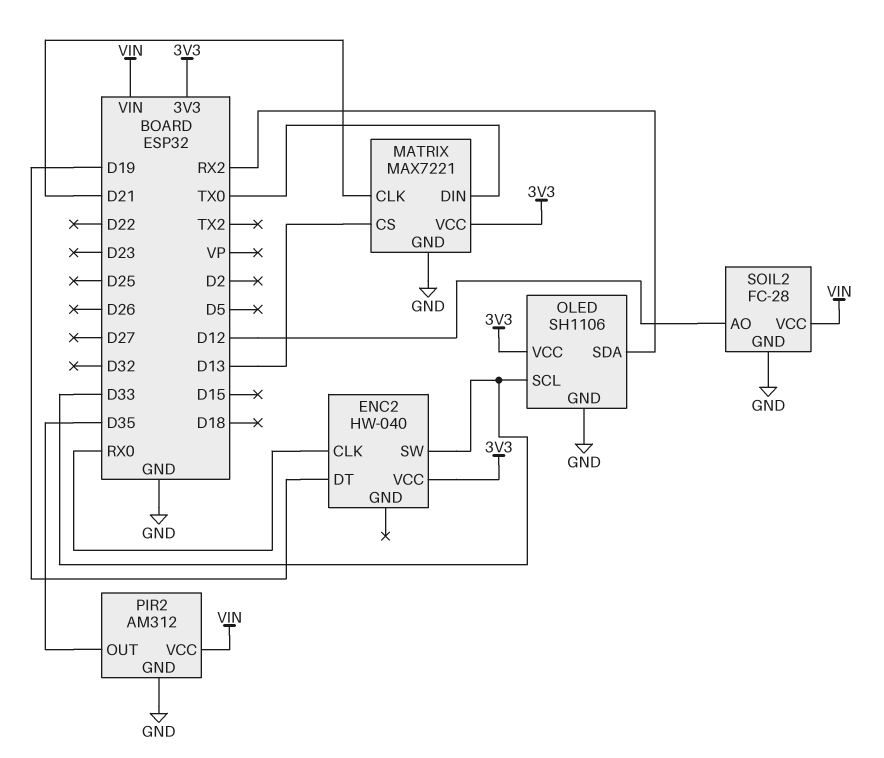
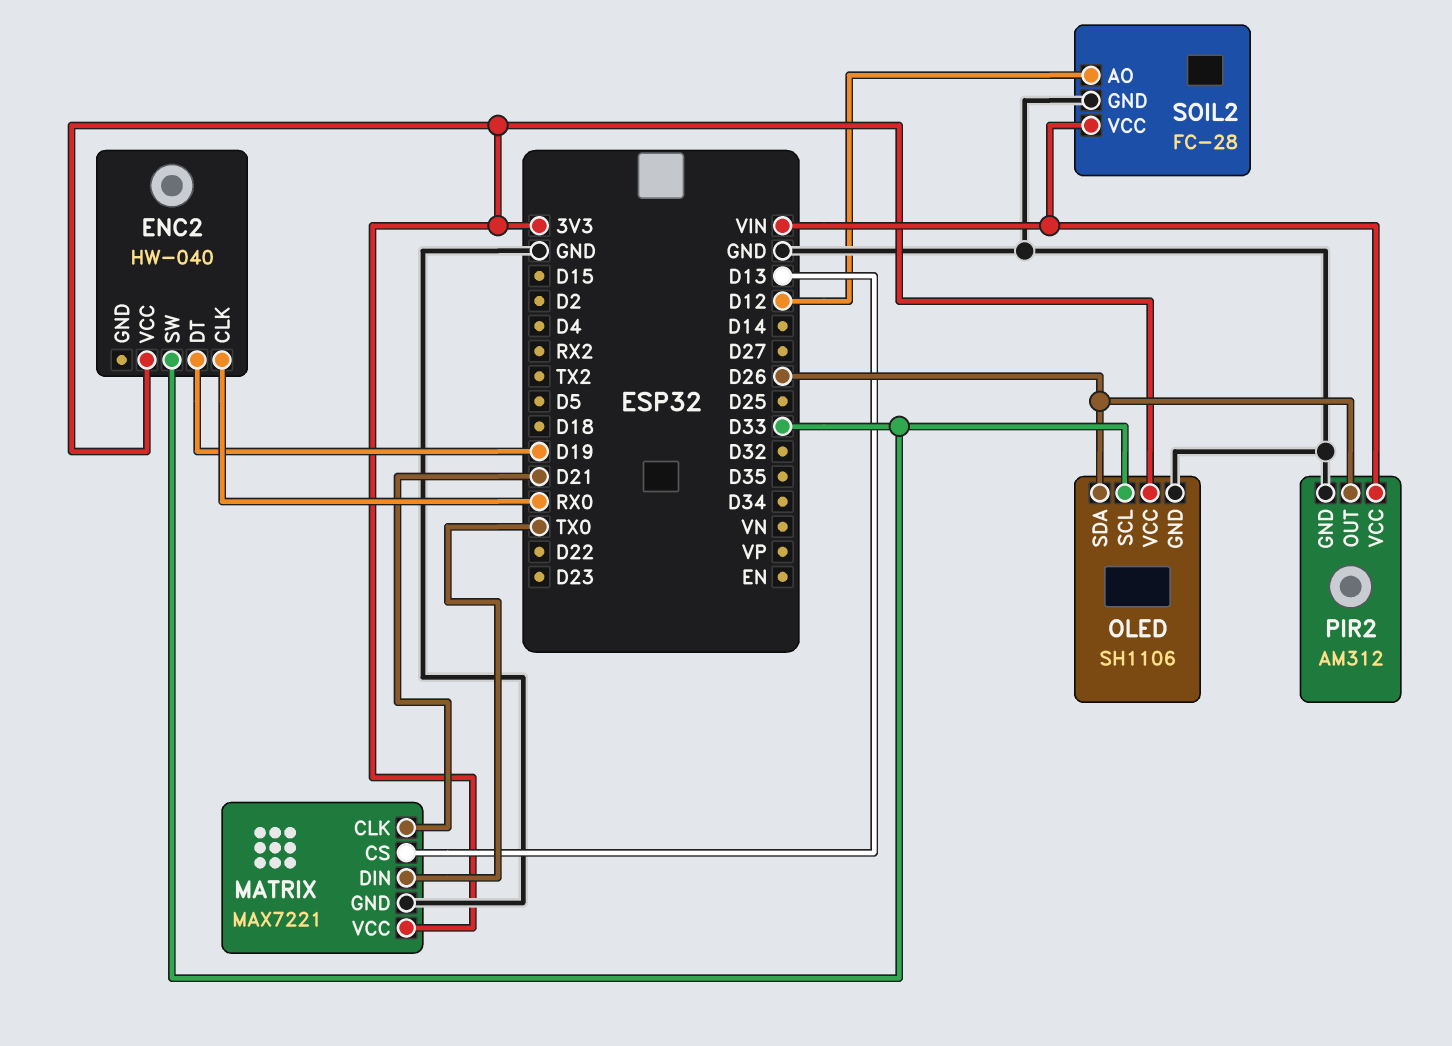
OLED pin SDA: RX2 -> D26
PIR2 pin OUT: D35 -> D26

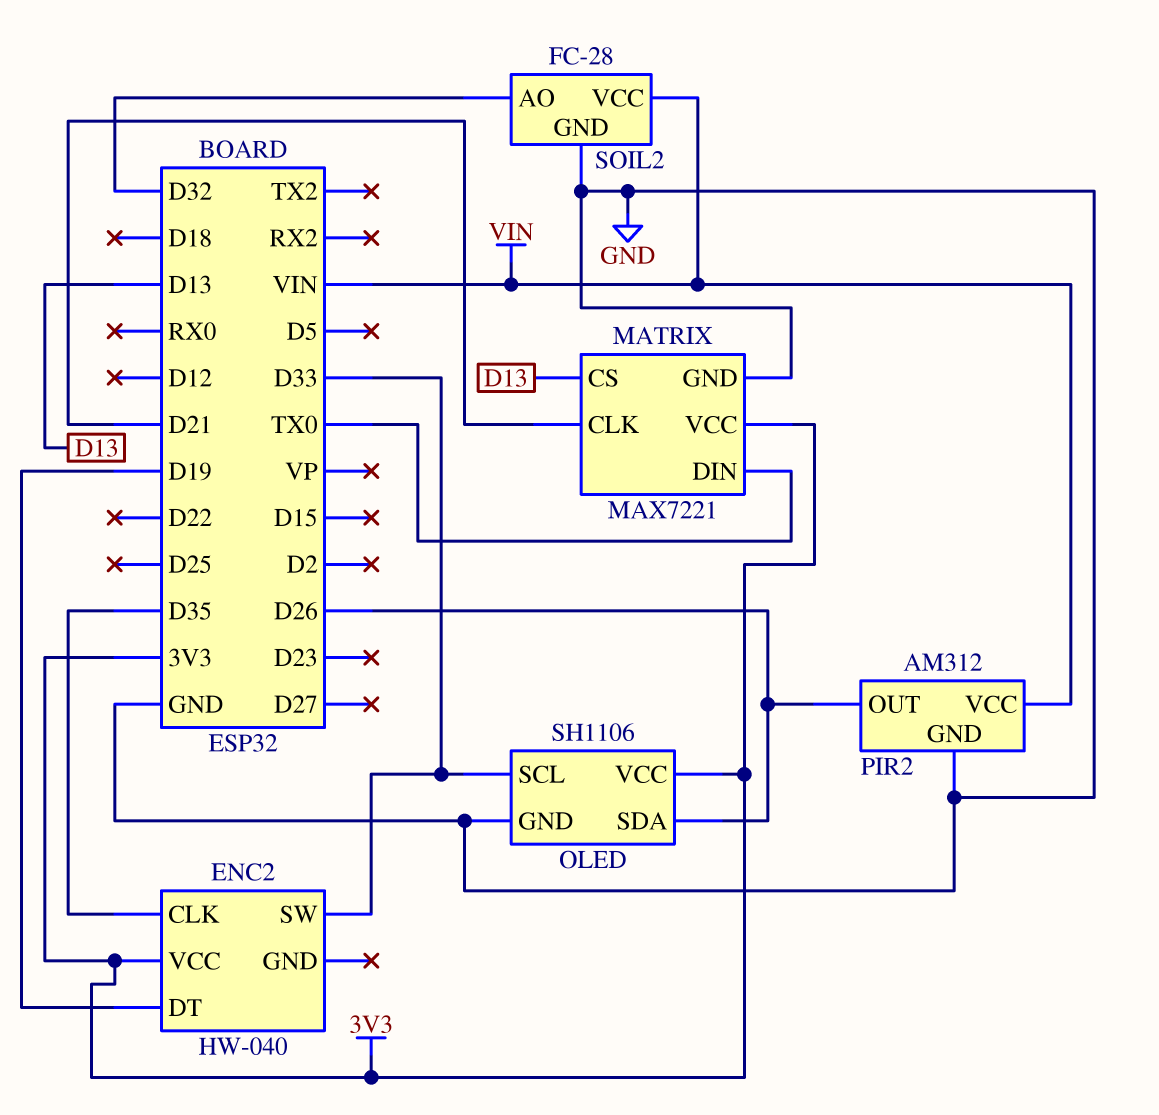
ENC2 pin CLK: RX0 -> D35
SOIL2 pin AO: D12 -> D32

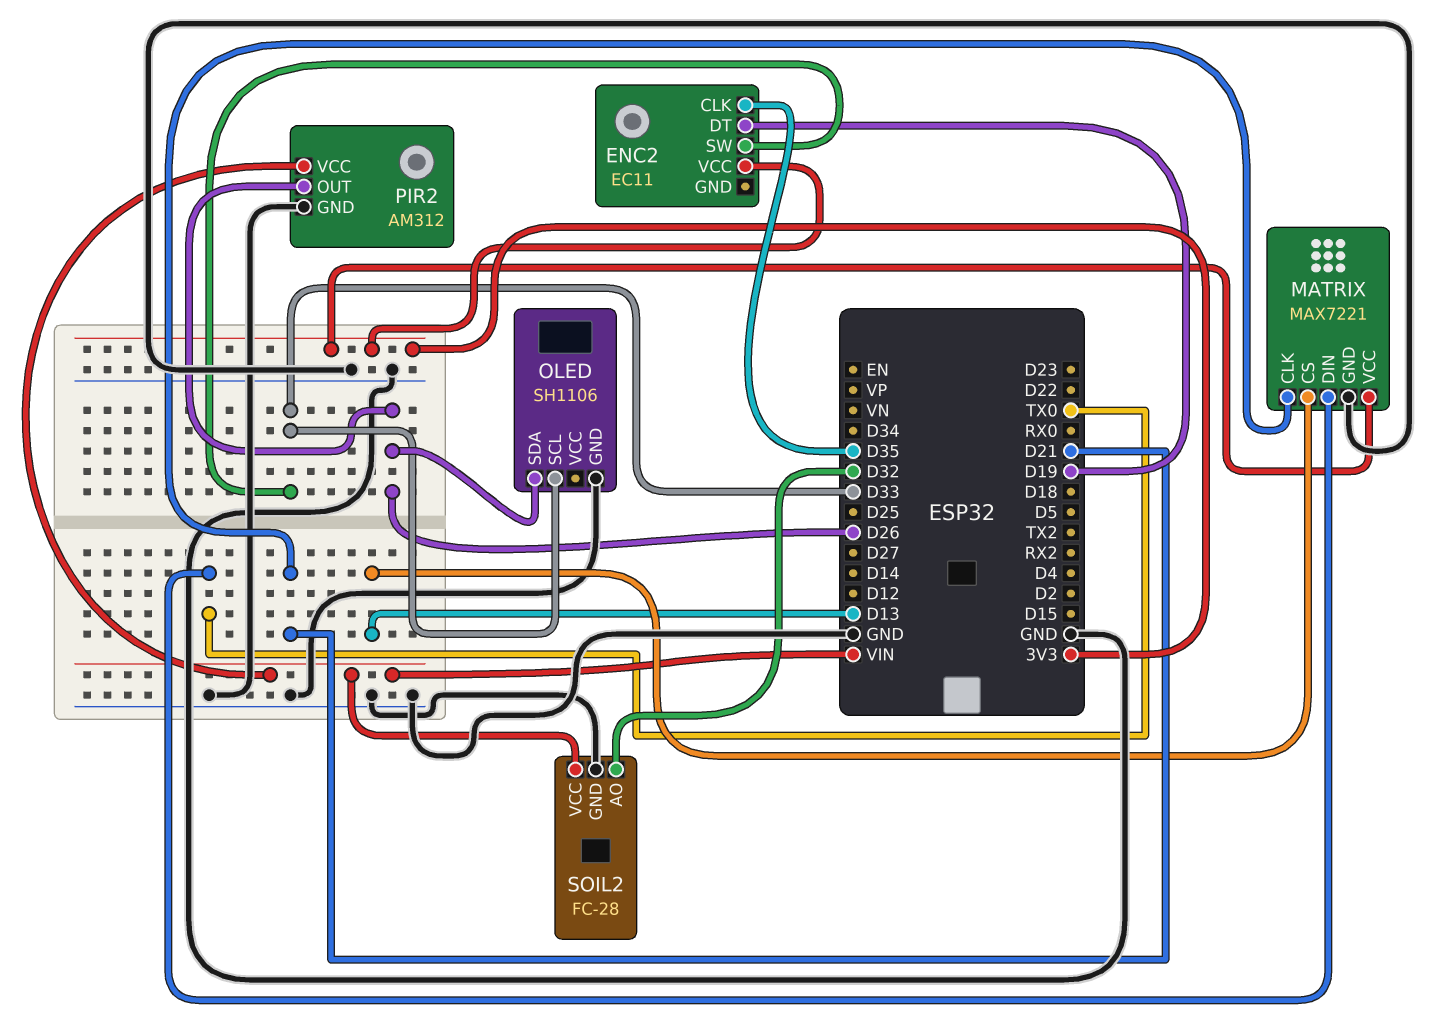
ENC2: HW-040 -> EC11
OLED pin VCC: 3V3 -> none

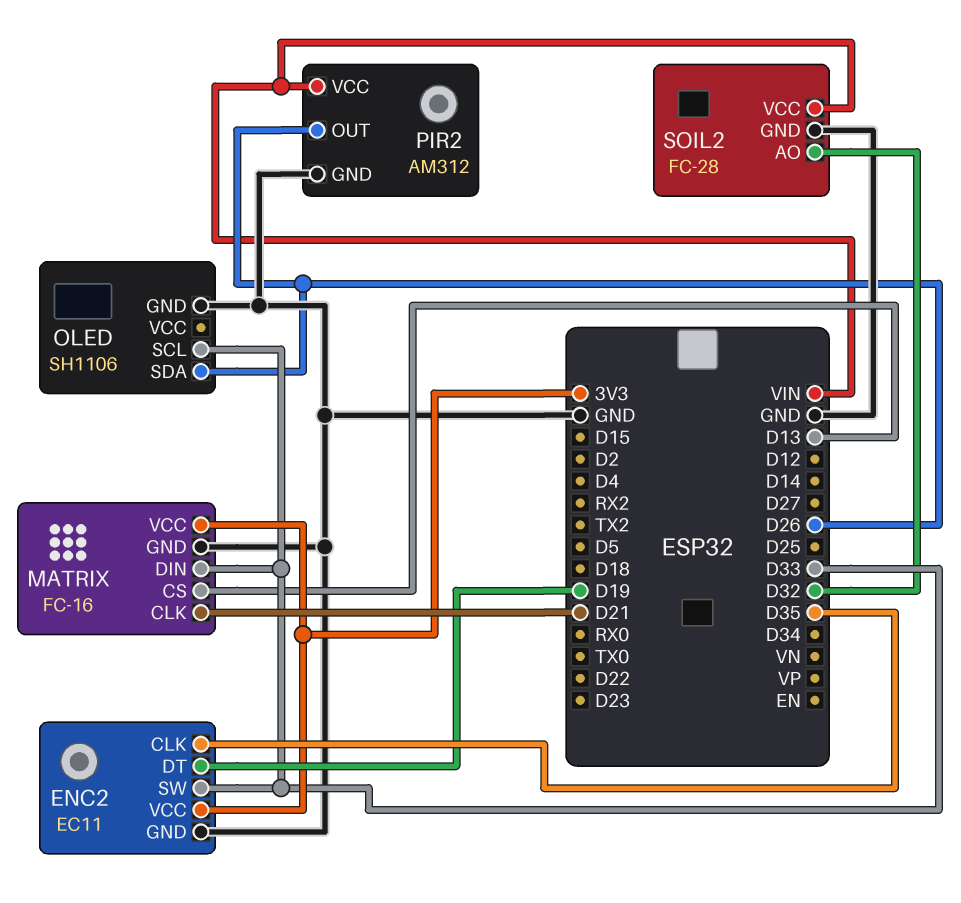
ENC2 pin GND: none -> GND
MATRIX: MAX7221 -> FC-16
MATRIX pin DIN: TX0 -> D33

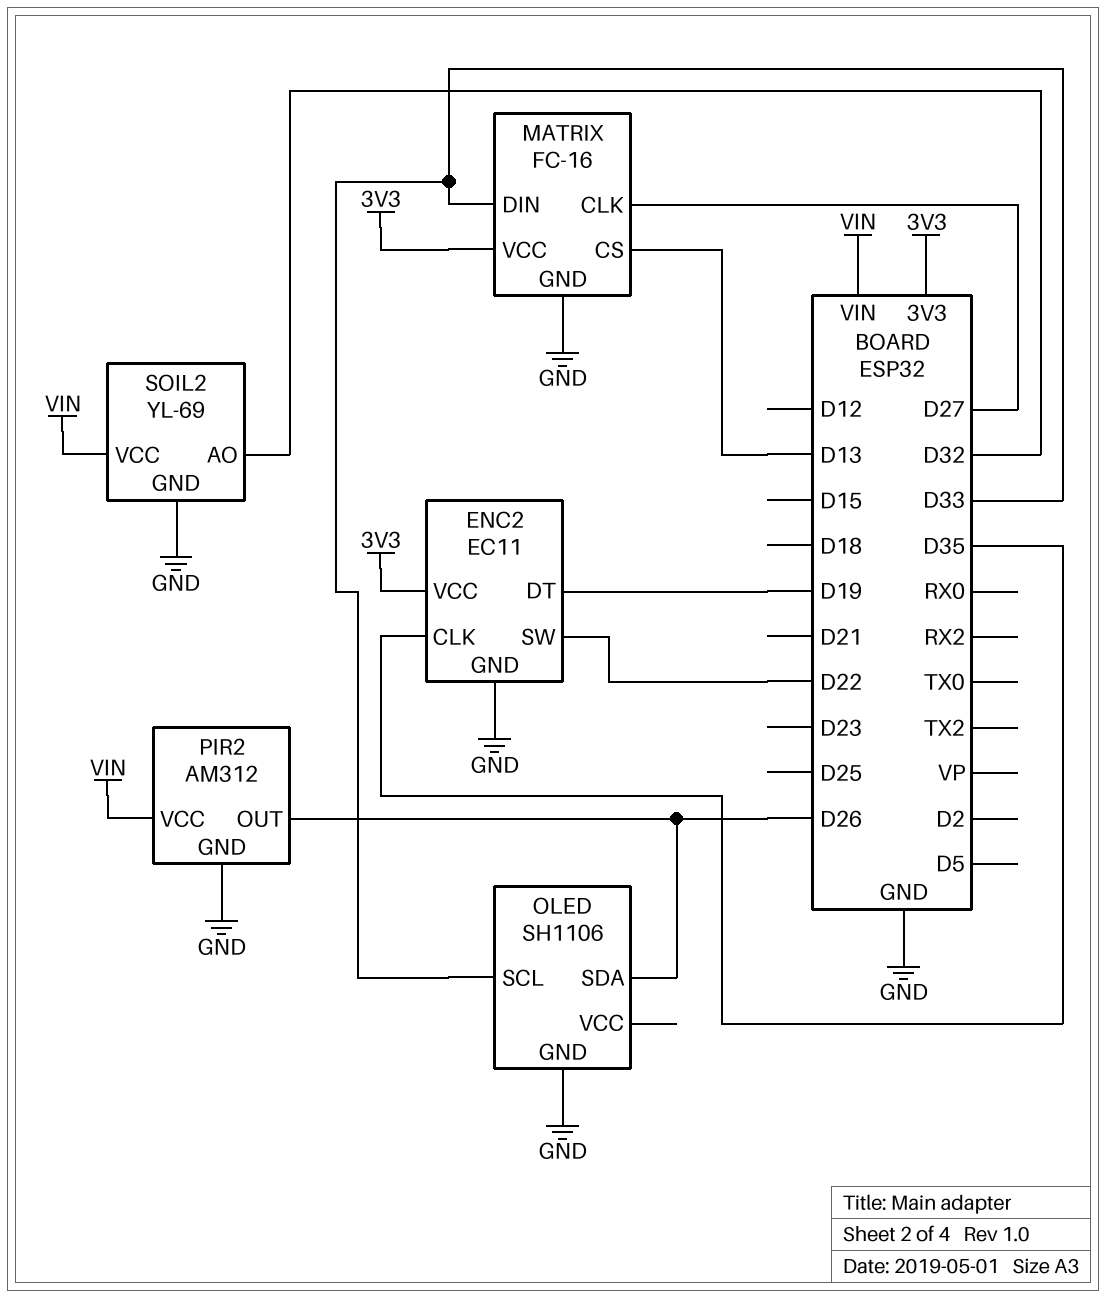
ENC2 pin SW: D33 -> D22
MATRIX pin CLK: D21 -> D27
SOIL2: FC-28 -> YL-69

